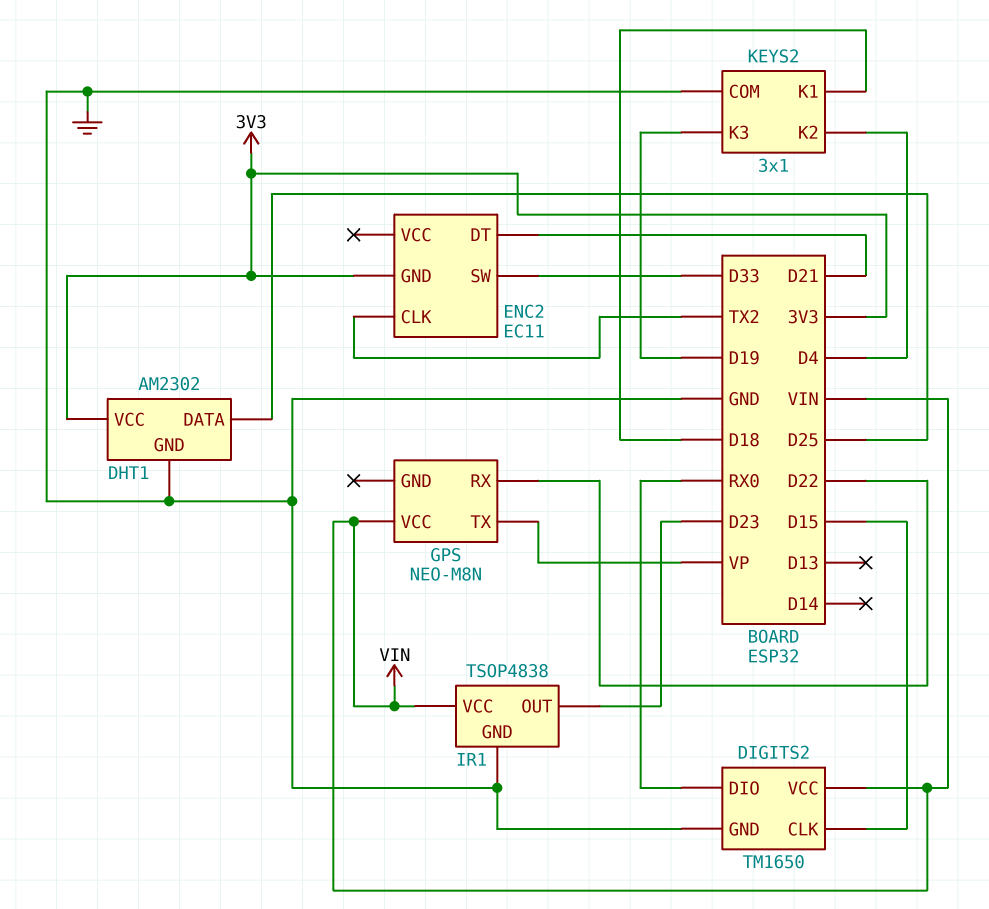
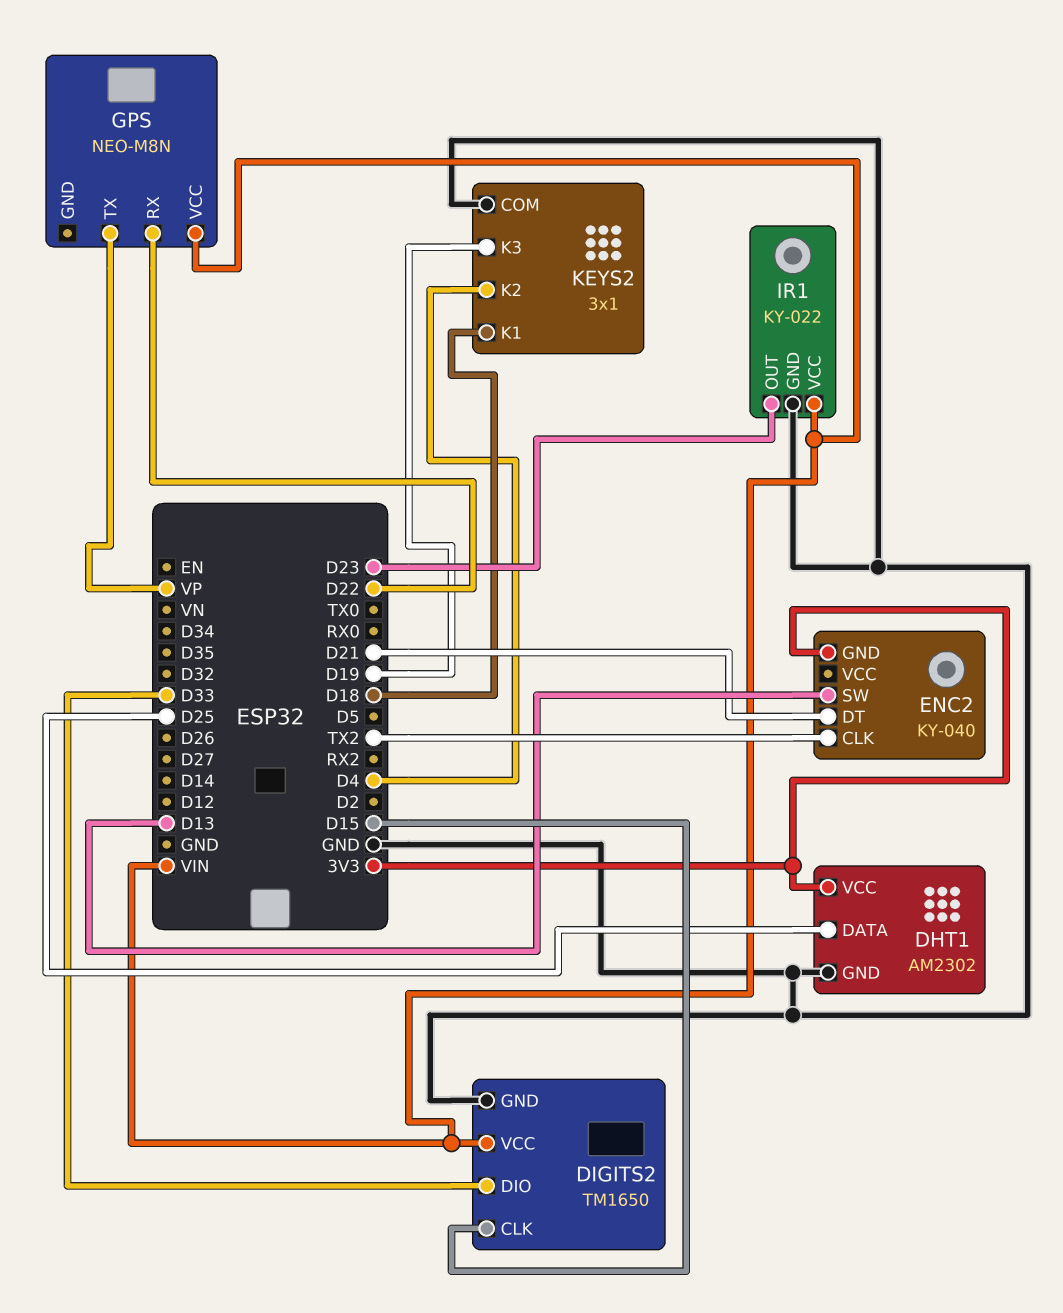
DIGITS2 pin DIO: RX0 -> D33
ENC2: EC11 -> KY-040
ENC2 pin SW: D33 -> D13
IR1: TSOP4838 -> KY-022

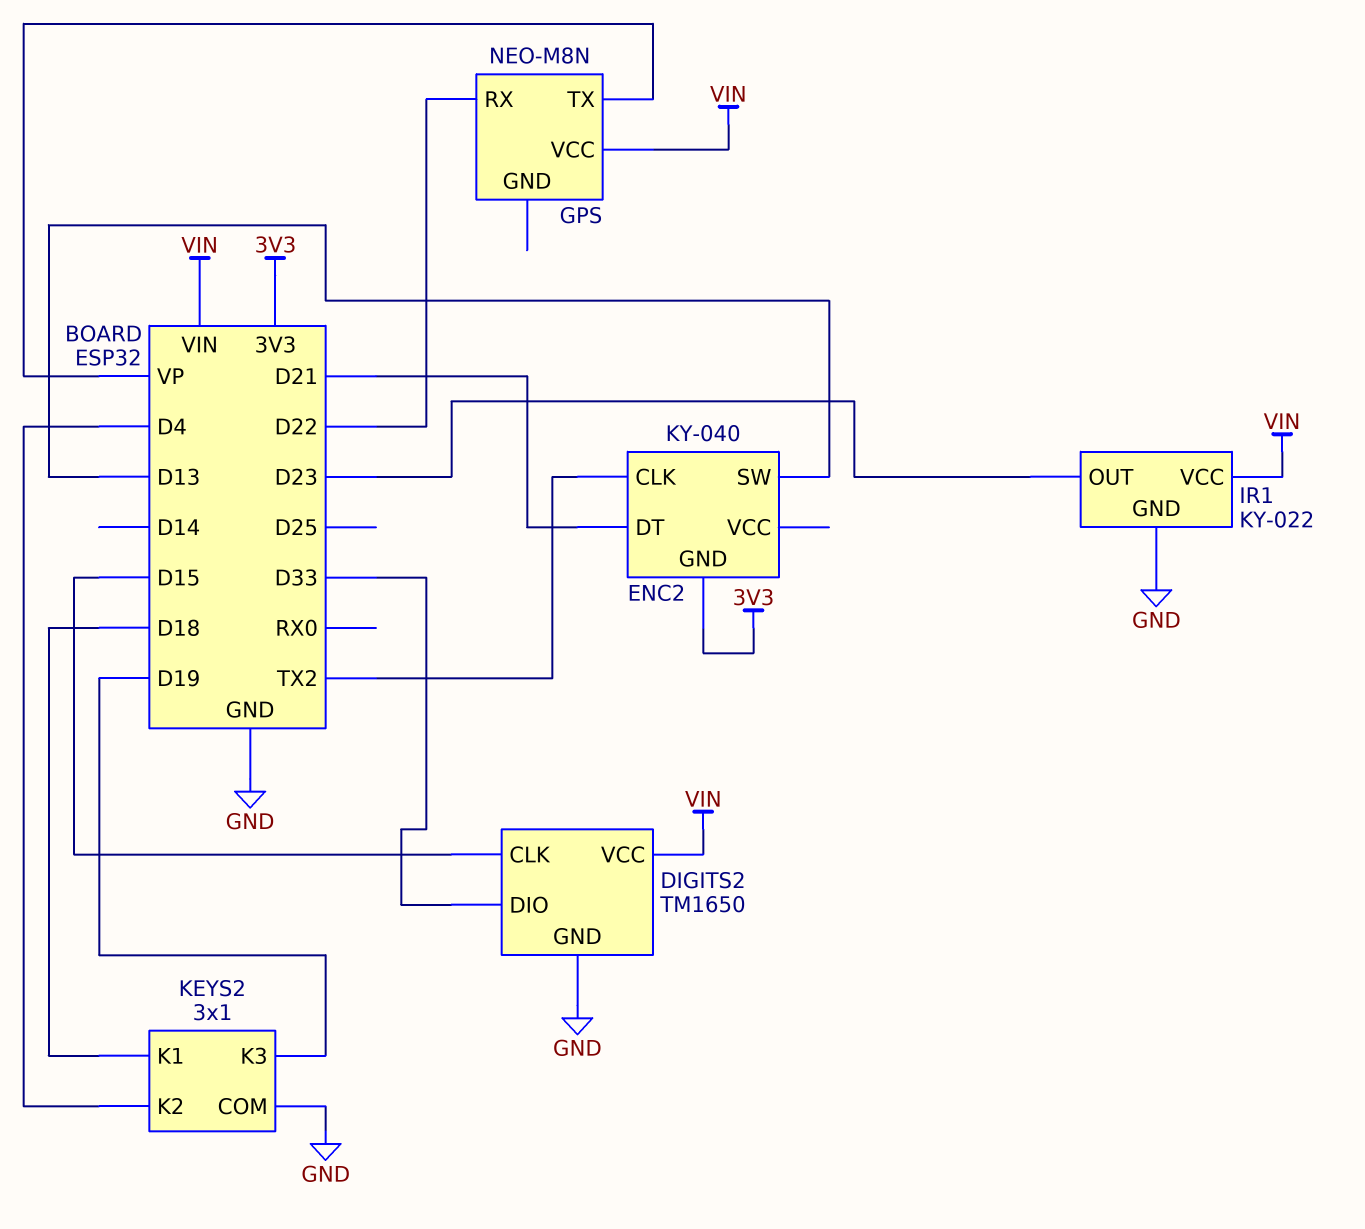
DHT1: AM2302 -> none
DHT1 pin DATA: D25 -> none
DHT1 pin GND: GND -> none
DHT1 pin VCC: 3V3 -> none

